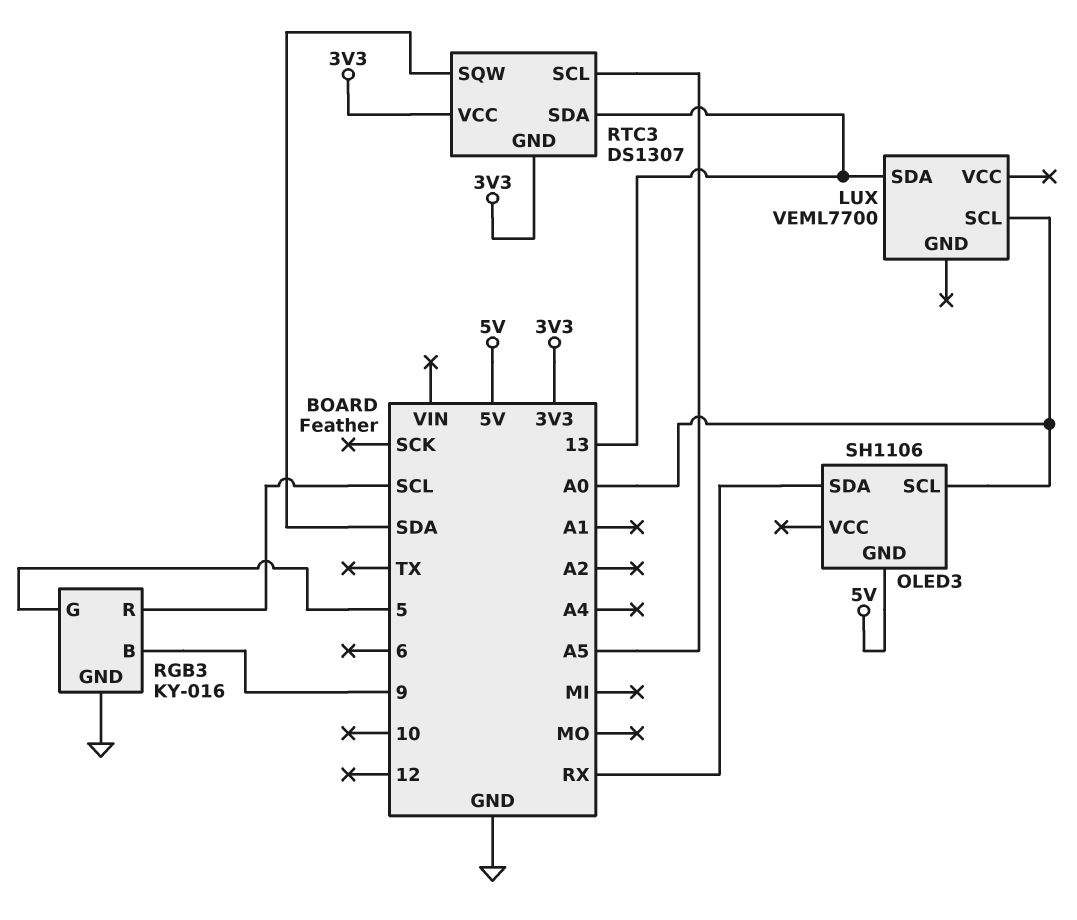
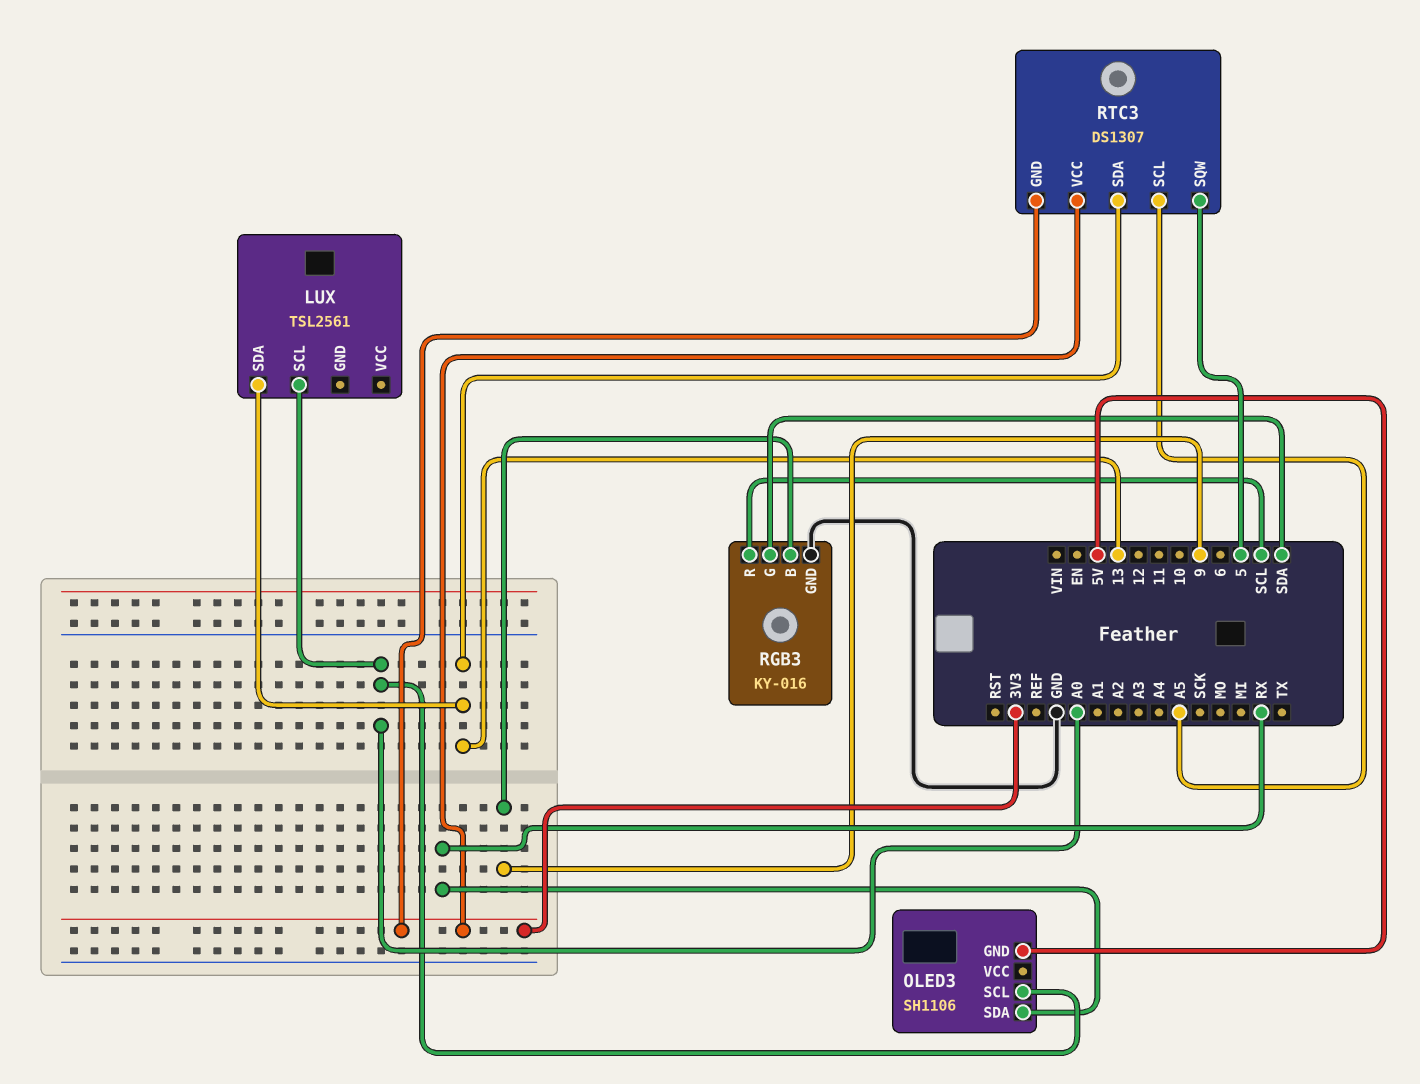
LUX: VEML7700 -> TSL2561
RGB3 pin G: 5 -> SDA
RTC3 pin SQW: SDA -> 5

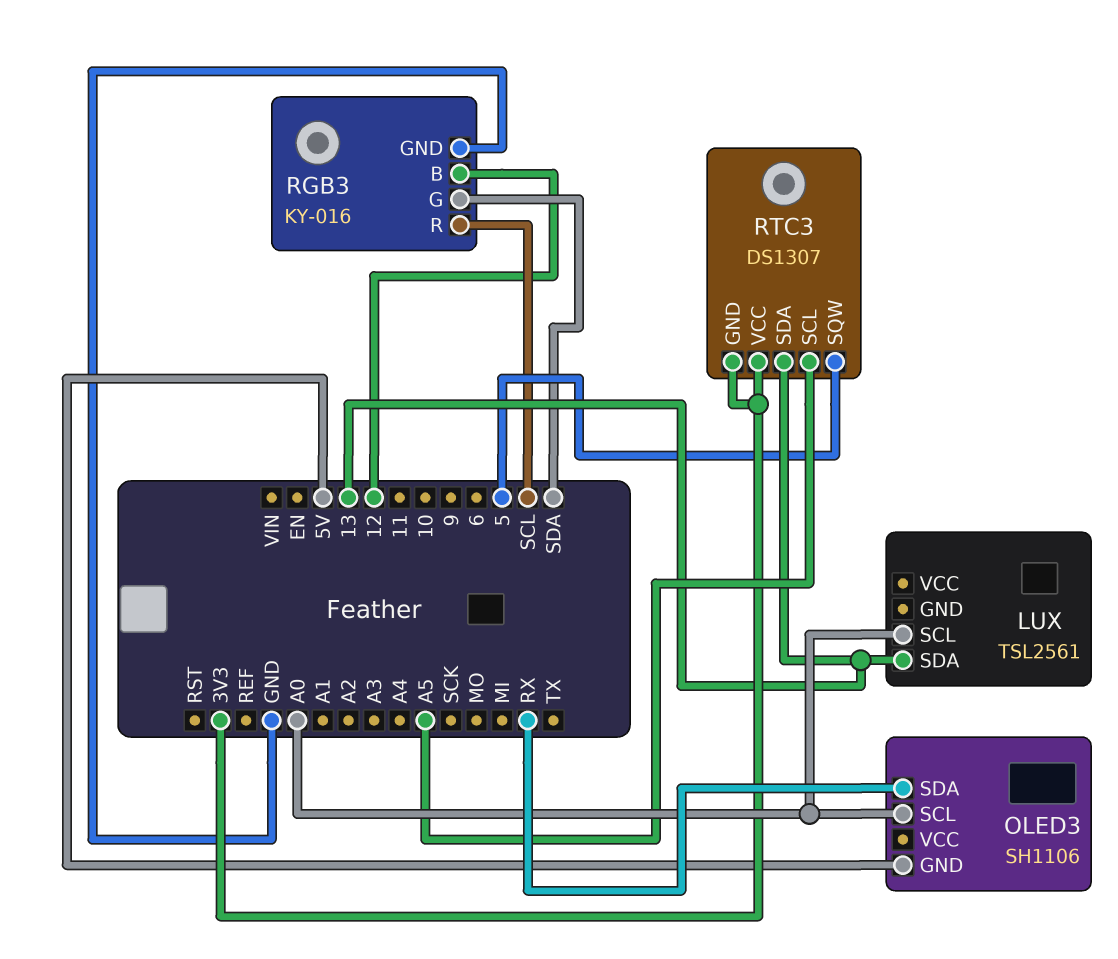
RGB3 pin B: 9 -> 12

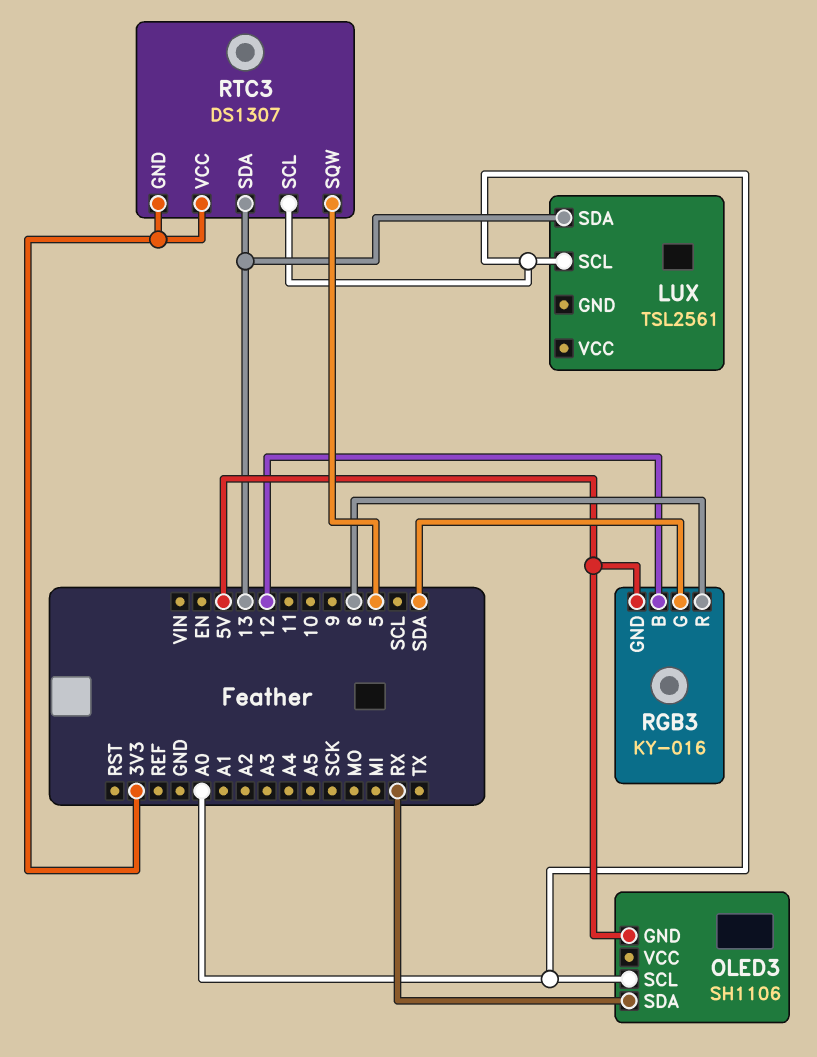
RGB3 pin GND: GND -> 5V
RGB3 pin R: SCL -> 6
RTC3 pin SCL: A5 -> A0

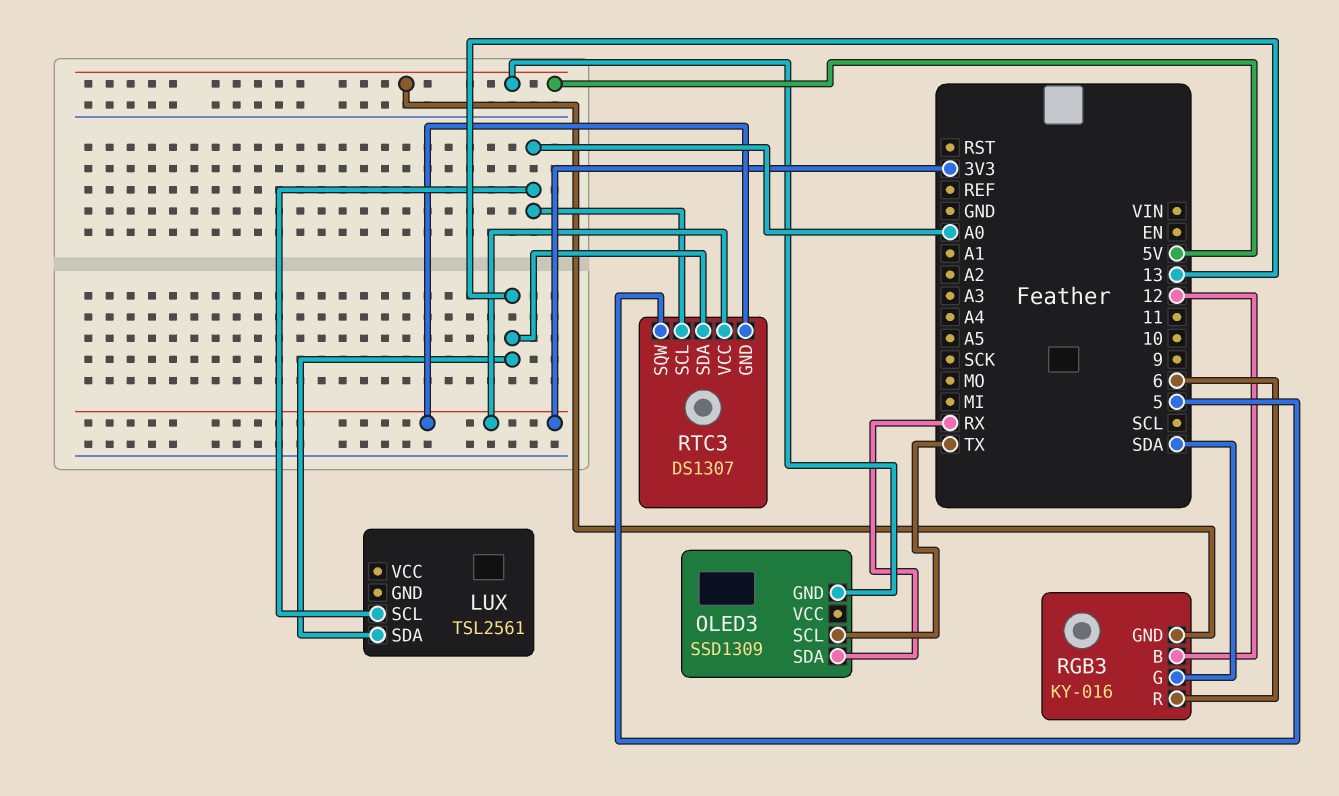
OLED3: SH1106 -> SSD1309
OLED3 pin SCL: A0 -> TX

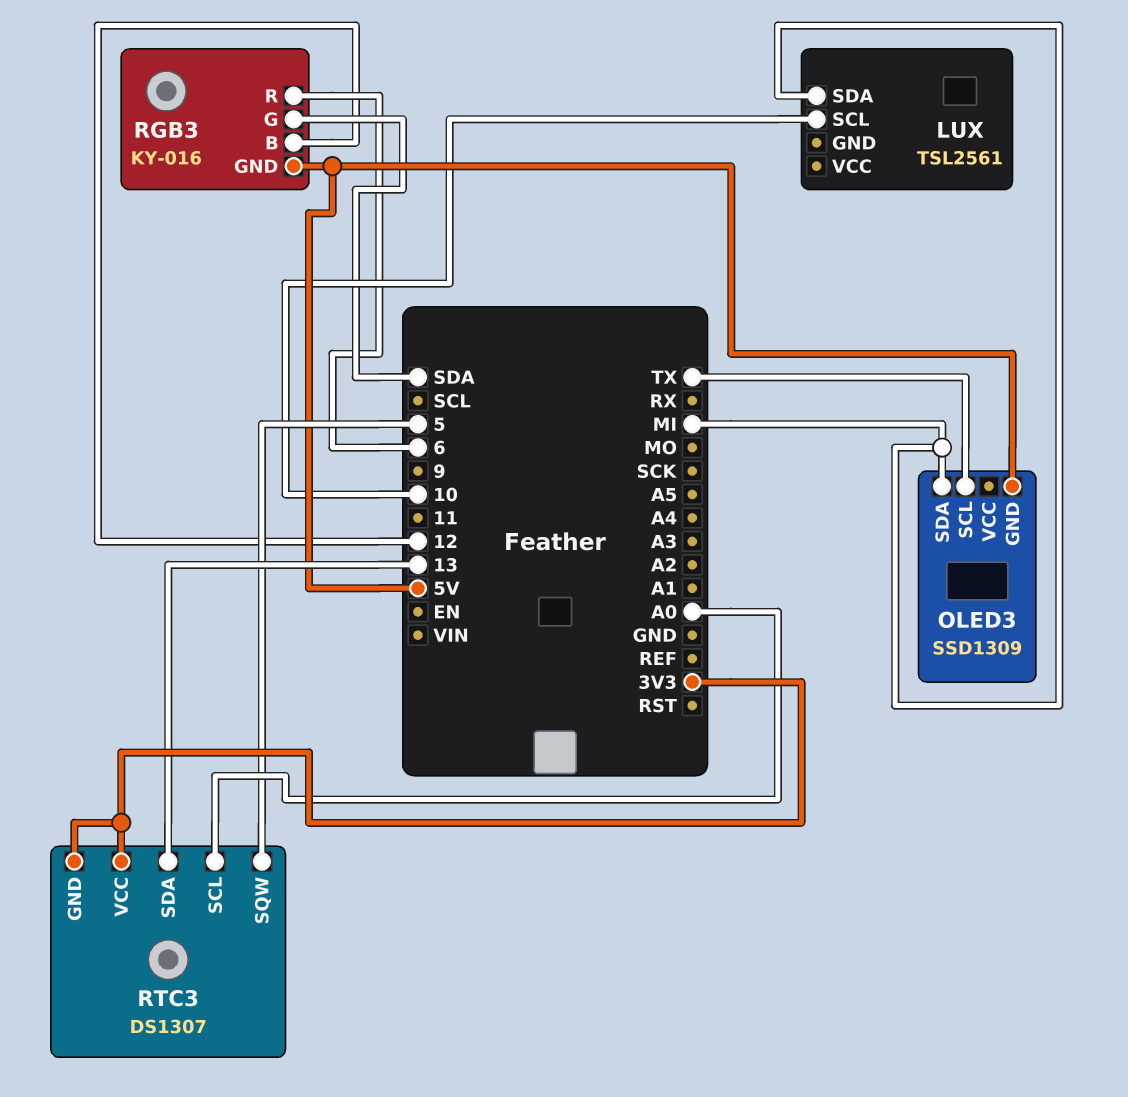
LUX pin SCL: A0 -> 10
LUX pin SDA: 13 -> MI
OLED3 pin SDA: RX -> MI

